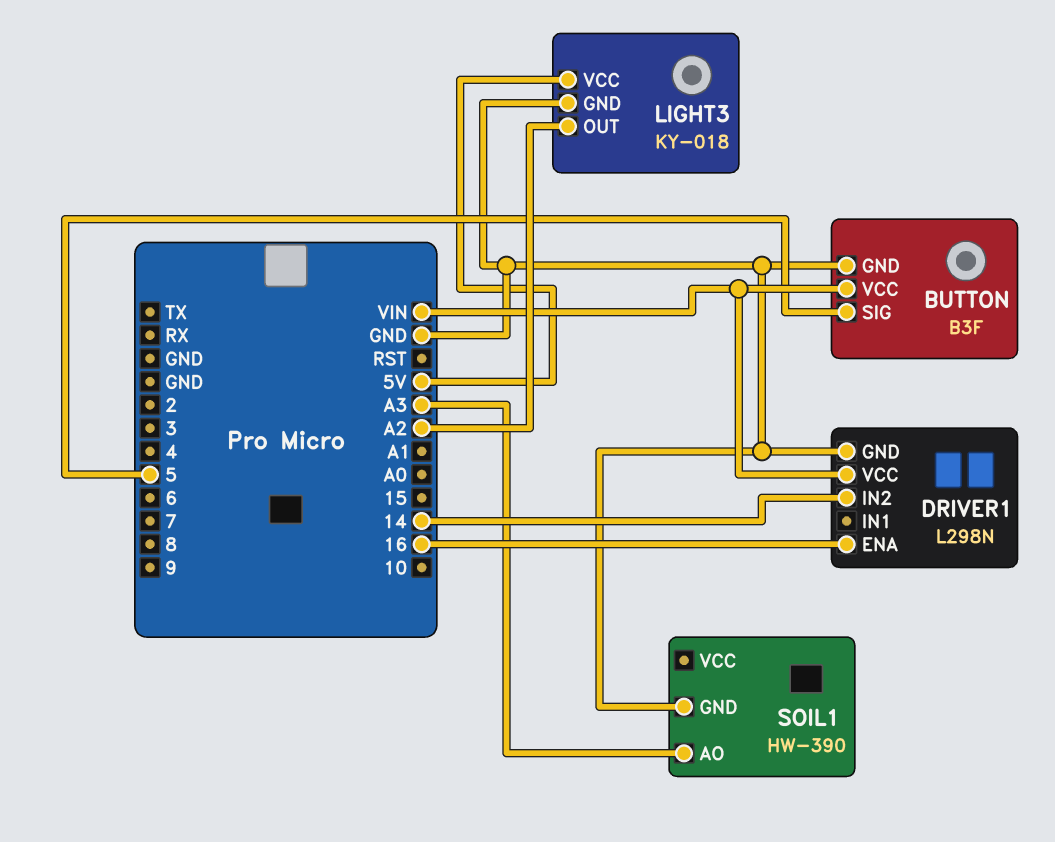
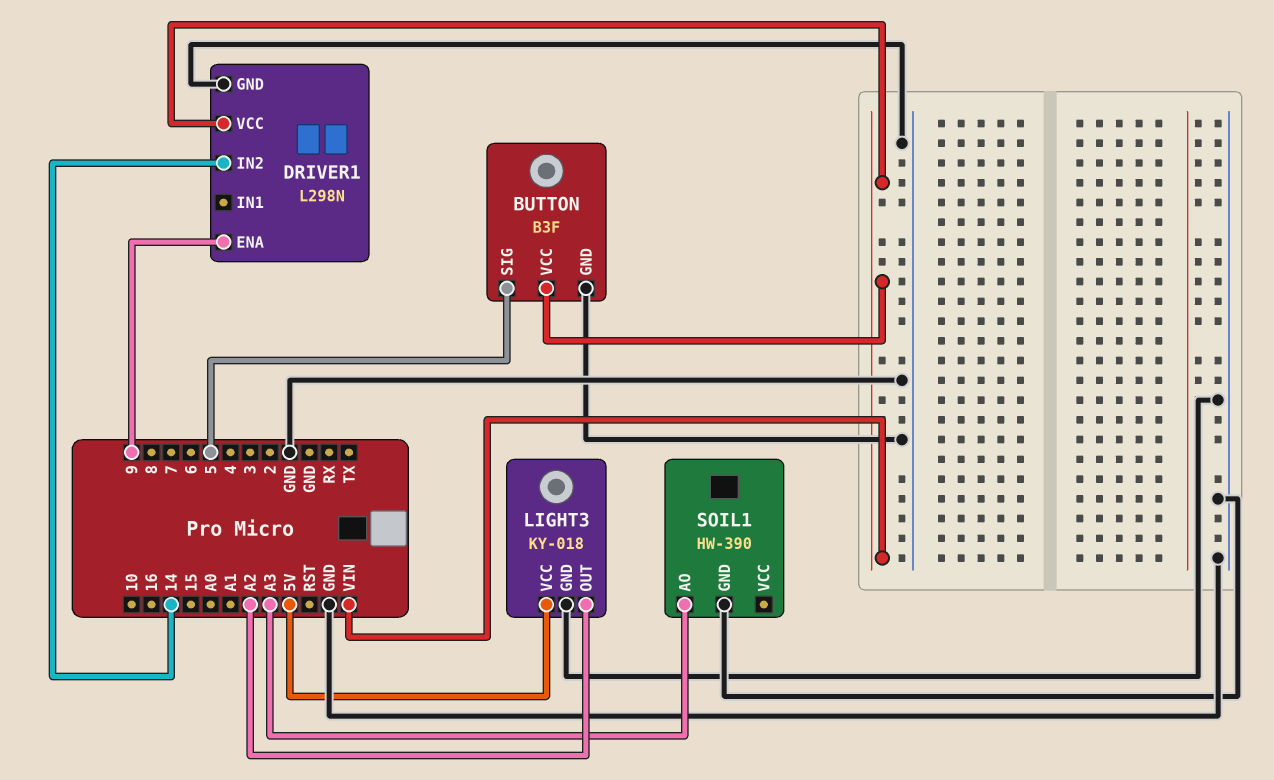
DRIVER1 pin ENA: 16 -> 9

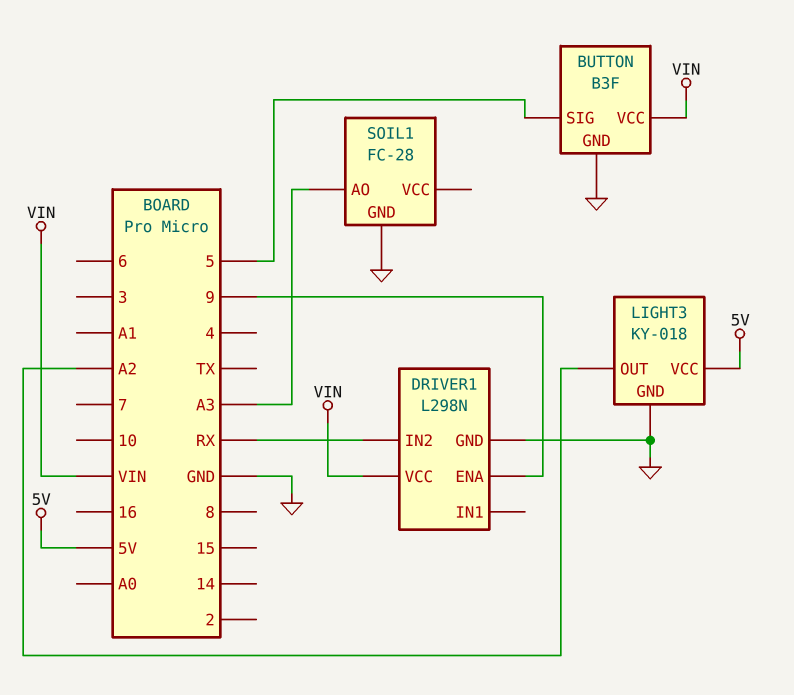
DRIVER1 pin IN2: 14 -> RX
SOIL1: HW-390 -> FC-28

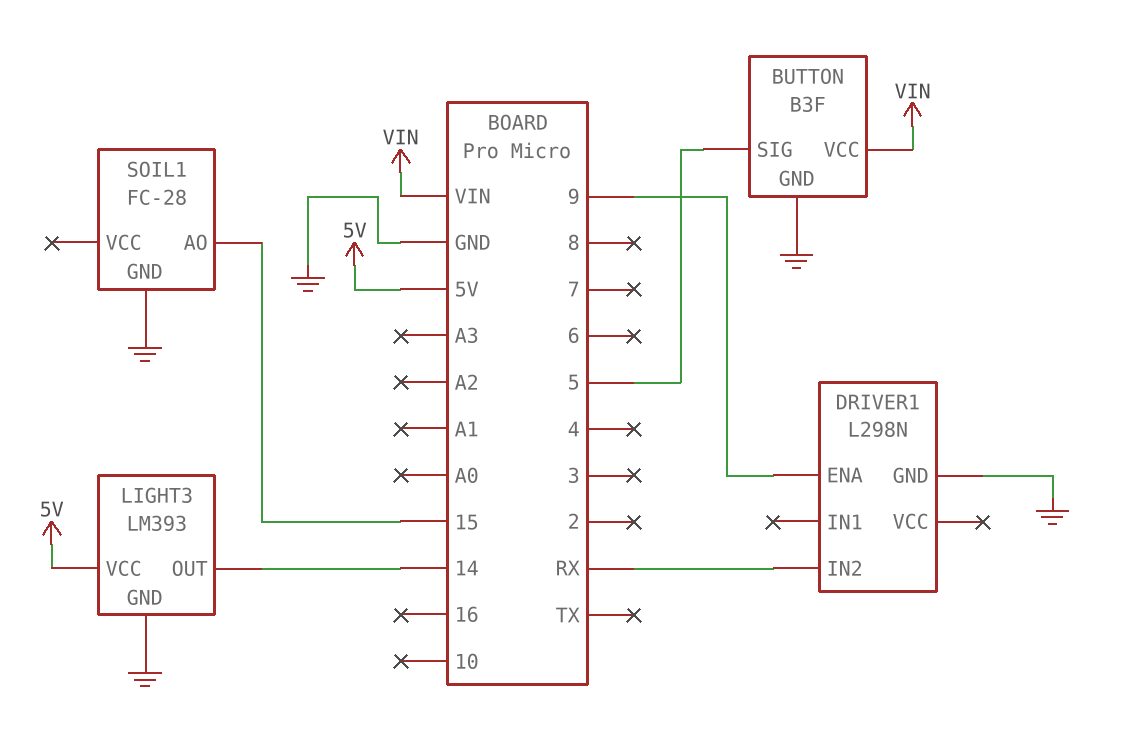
DRIVER1 pin VCC: VIN -> none
LIGHT3: KY-018 -> LM393
LIGHT3 pin OUT: A2 -> 14
SOIL1 pin AO: A3 -> 15

